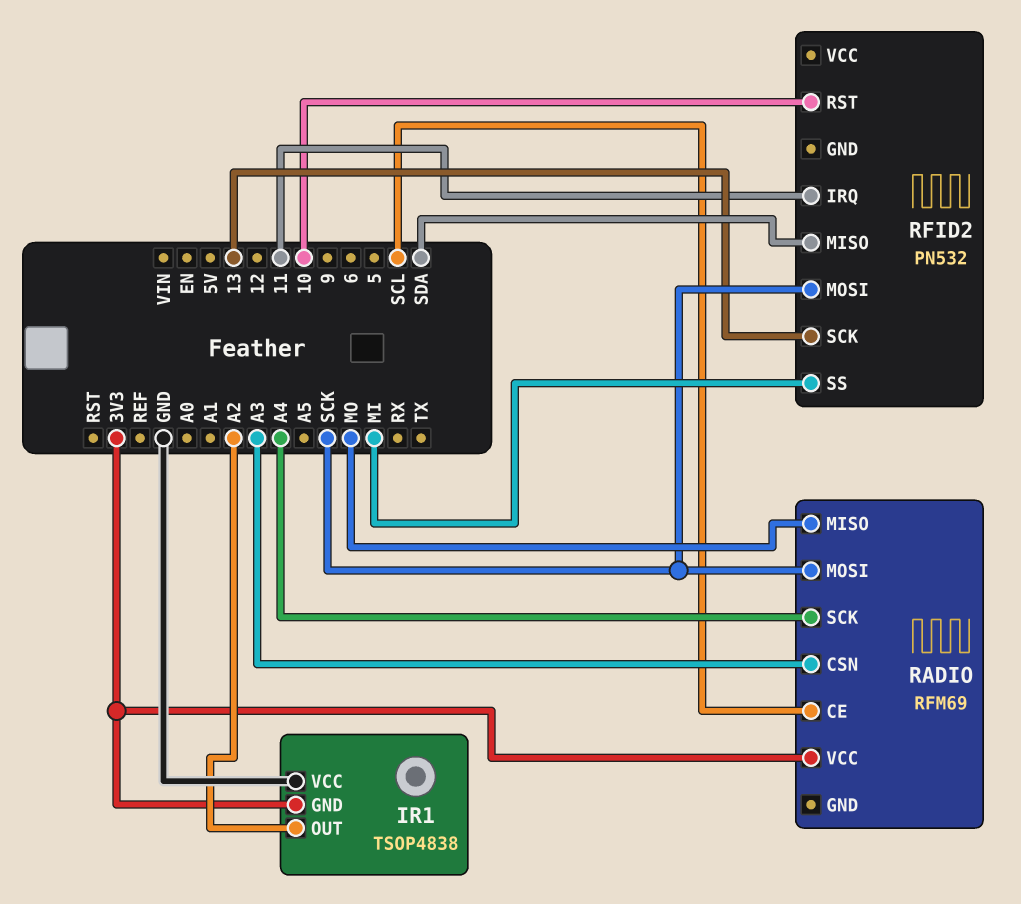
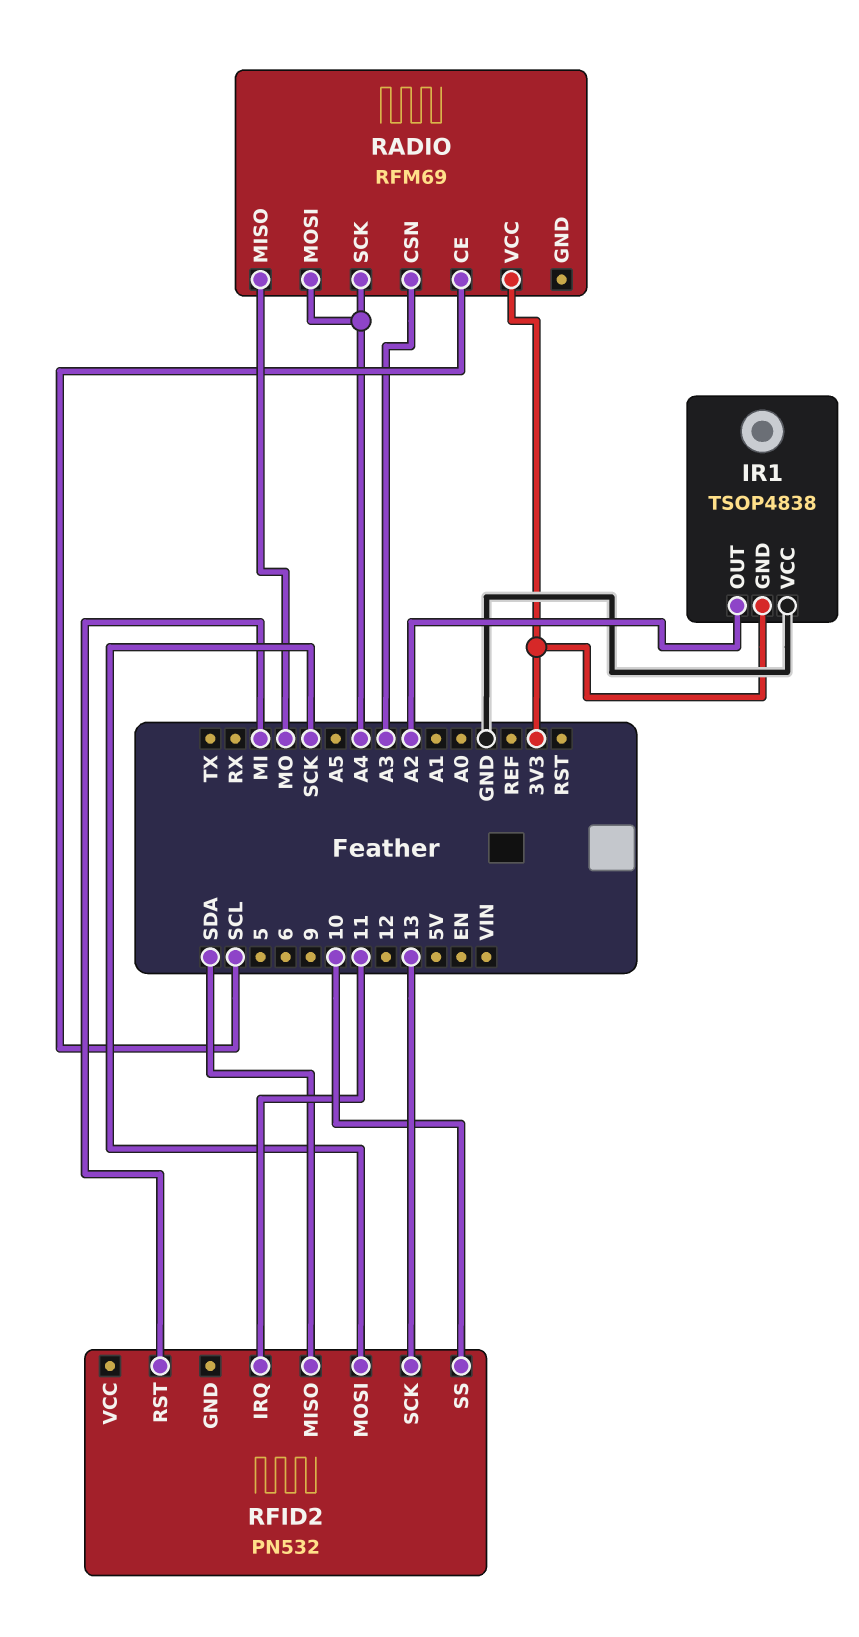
RADIO pin MOSI: SCK -> A4
RFID2 pin RST: 10 -> MI
RFID2 pin SS: MI -> 10

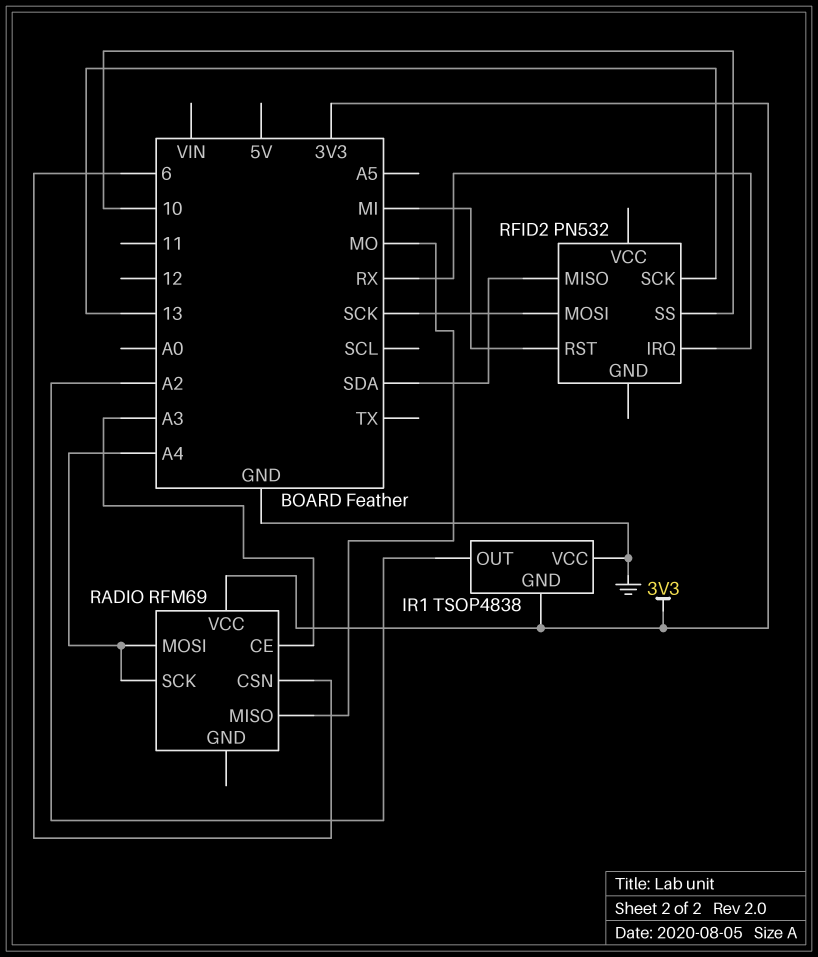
RADIO pin CE: SCL -> A3
RADIO pin CSN: A3 -> 6
RFID2 pin IRQ: 11 -> RX

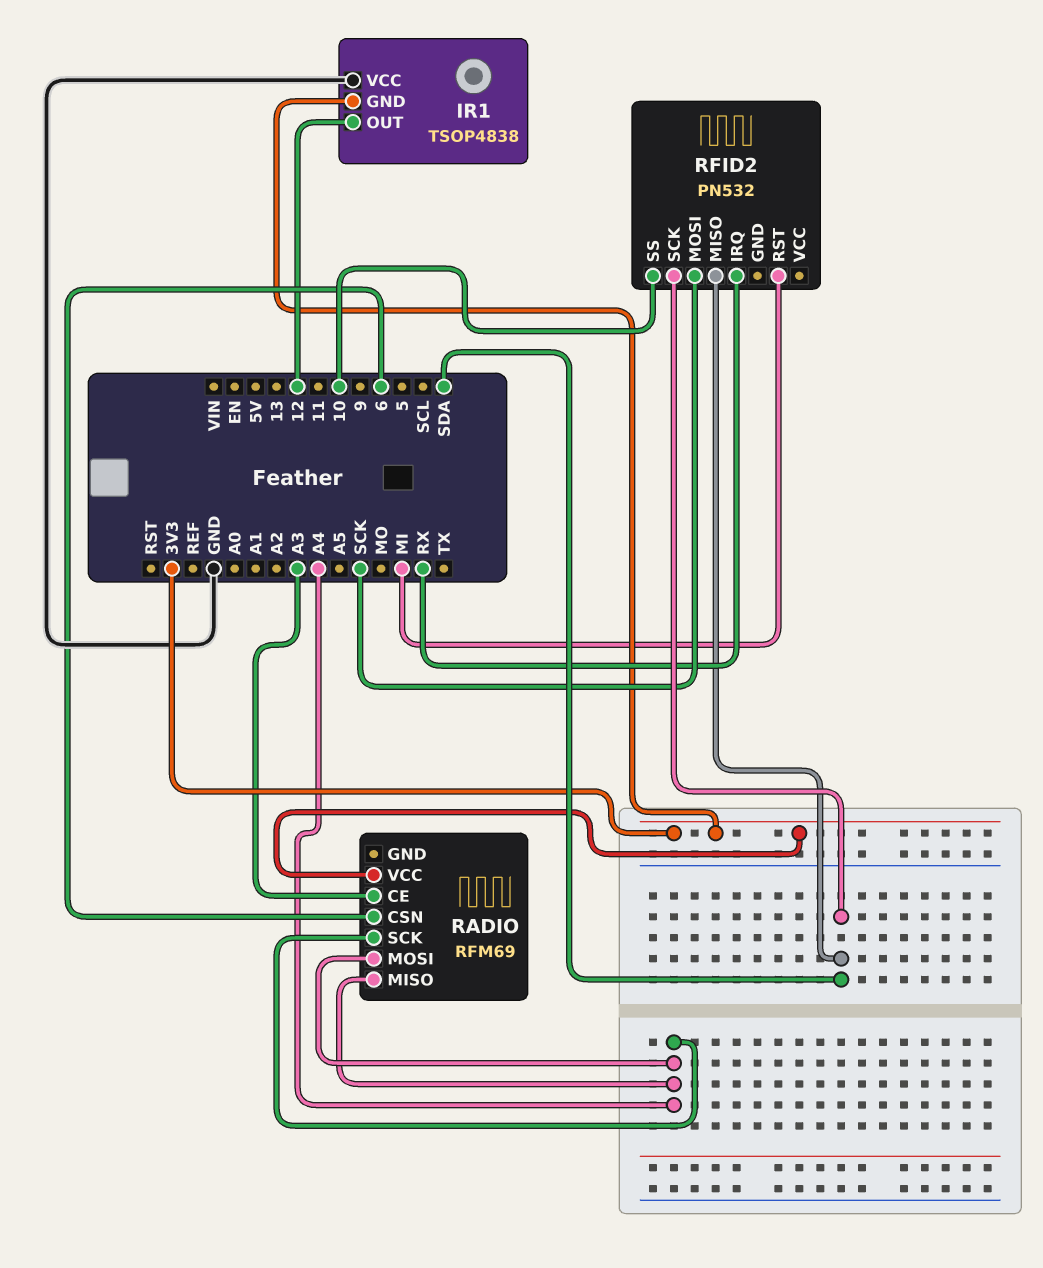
IR1 pin OUT: A2 -> 12
RADIO pin MISO: MO -> A4
RFID2 pin SCK: 13 -> SDA

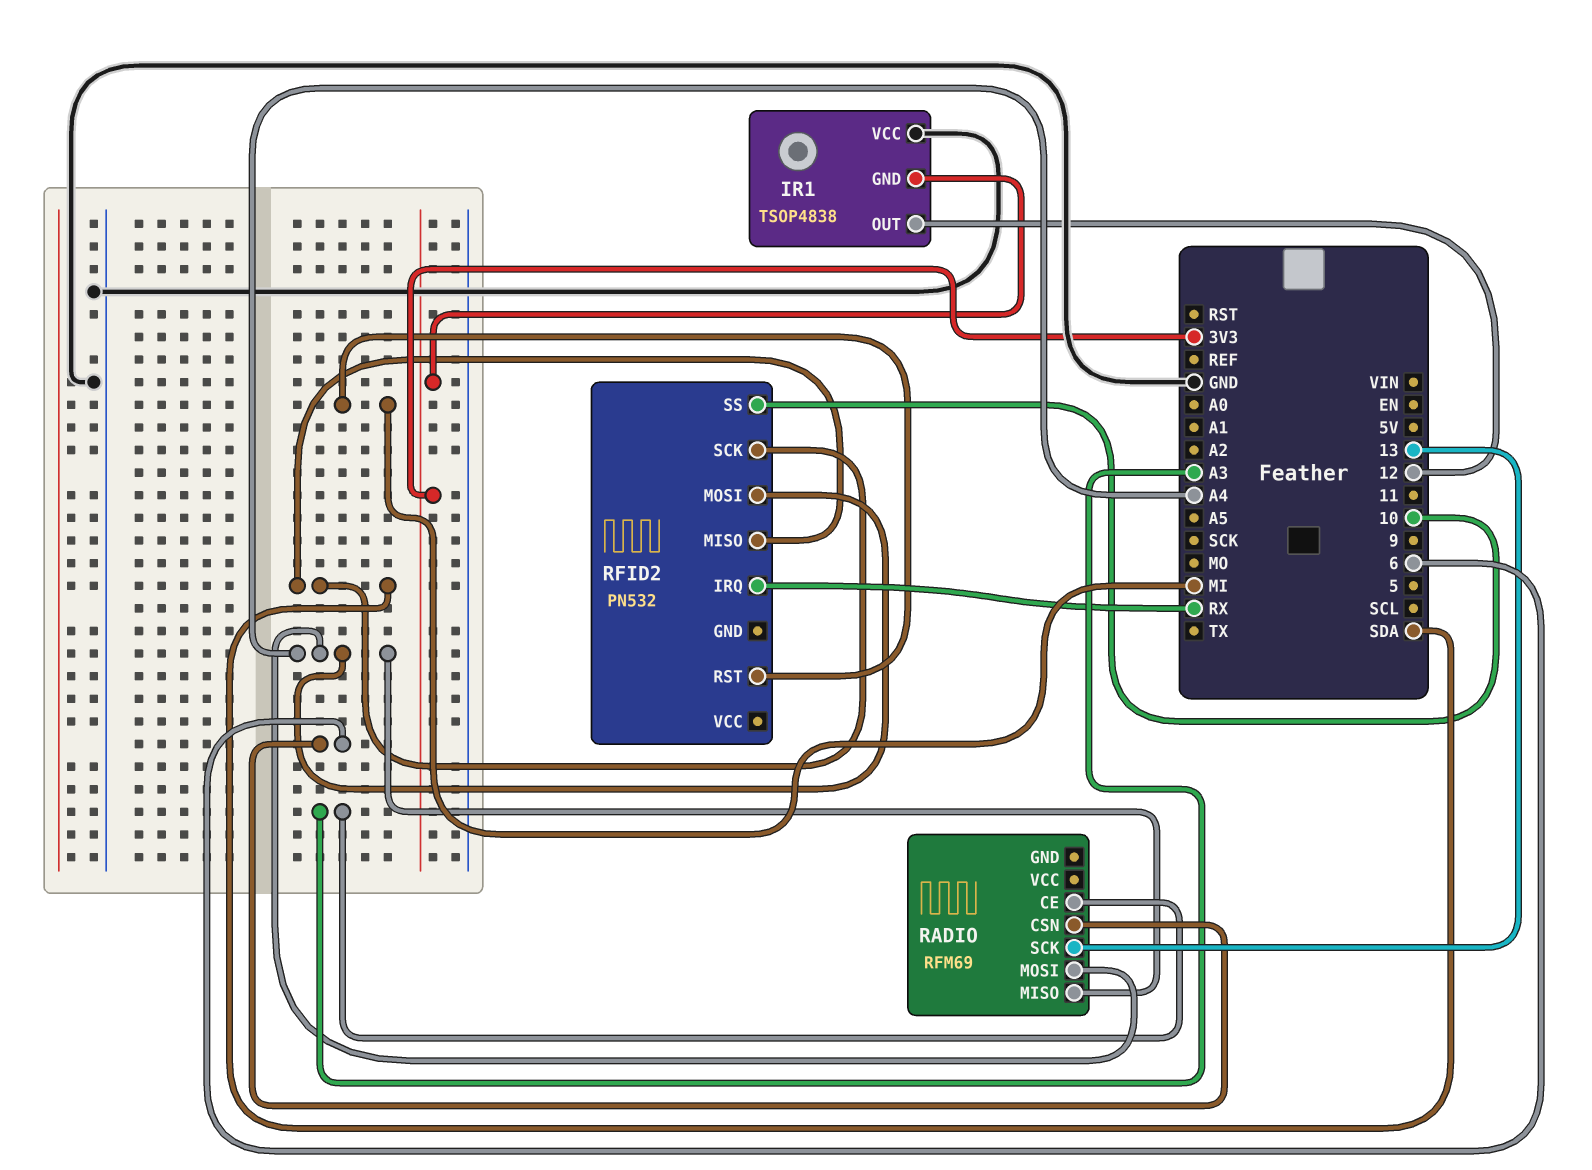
RADIO pin SCK: A4 -> 13
RADIO pin VCC: 3V3 -> none
RFID2 pin MOSI: SCK -> A4

